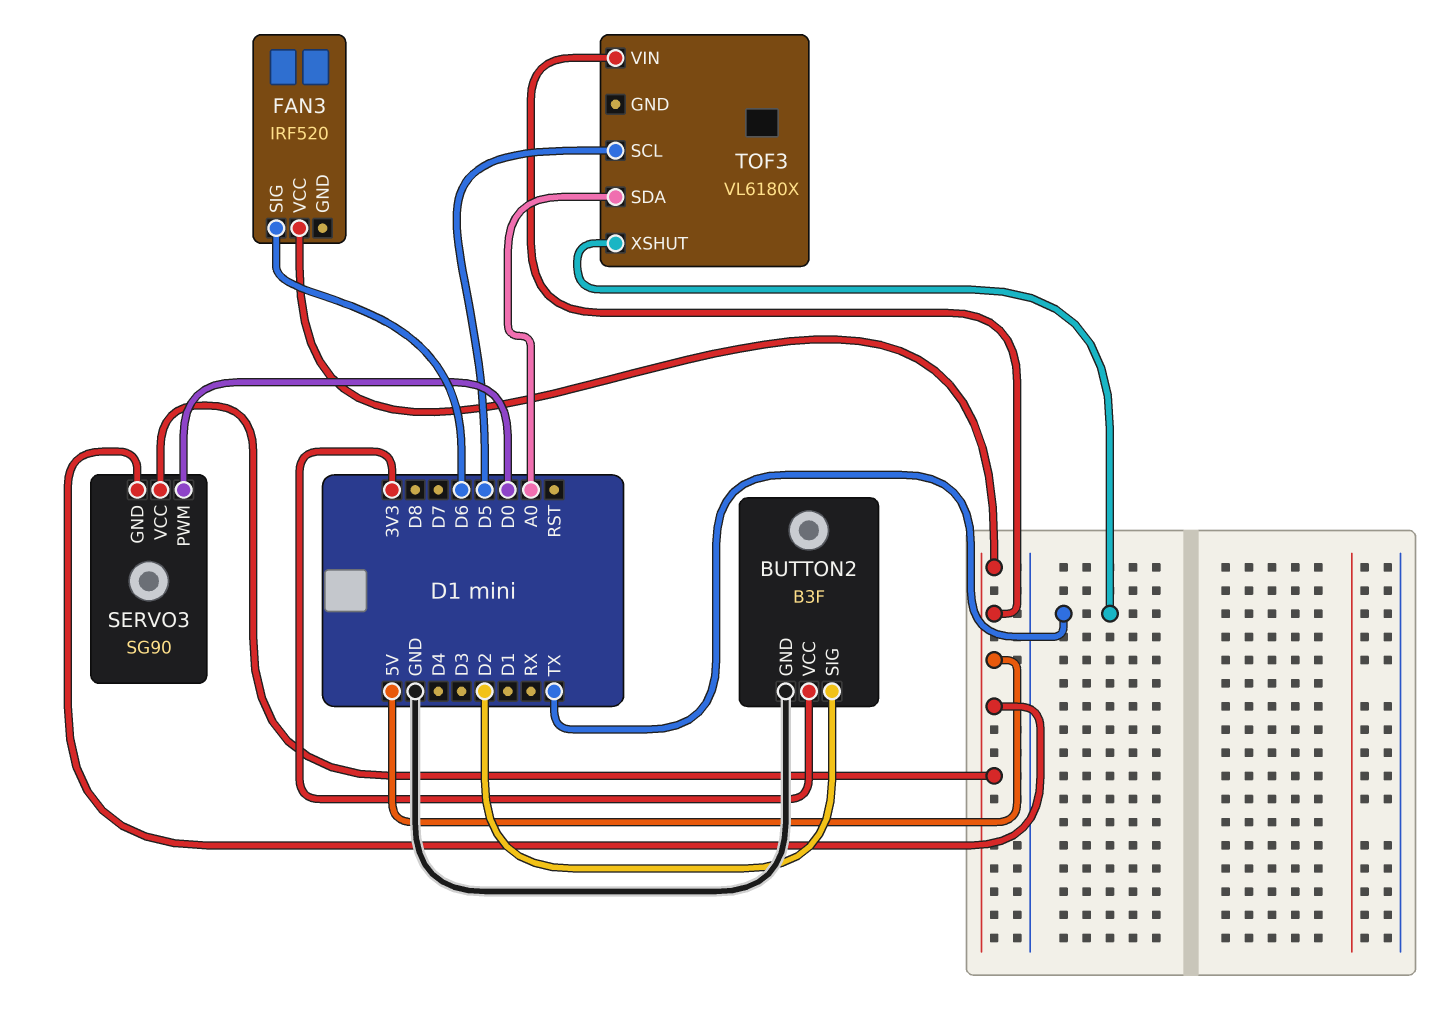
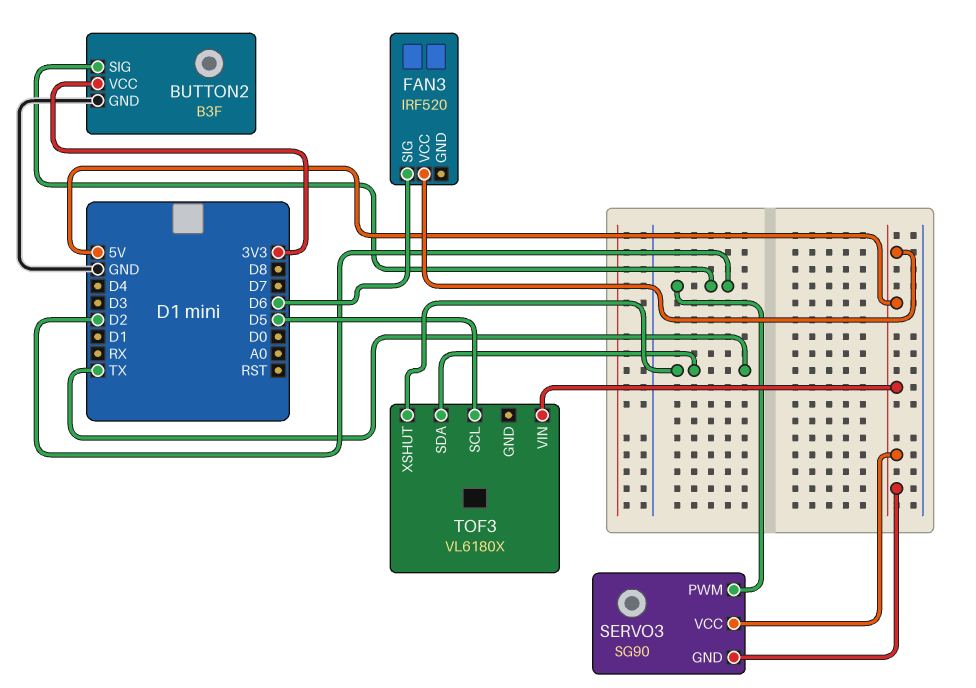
SERVO3 pin PWM: D0 -> D2
TOF3 pin SDA: A0 -> TX

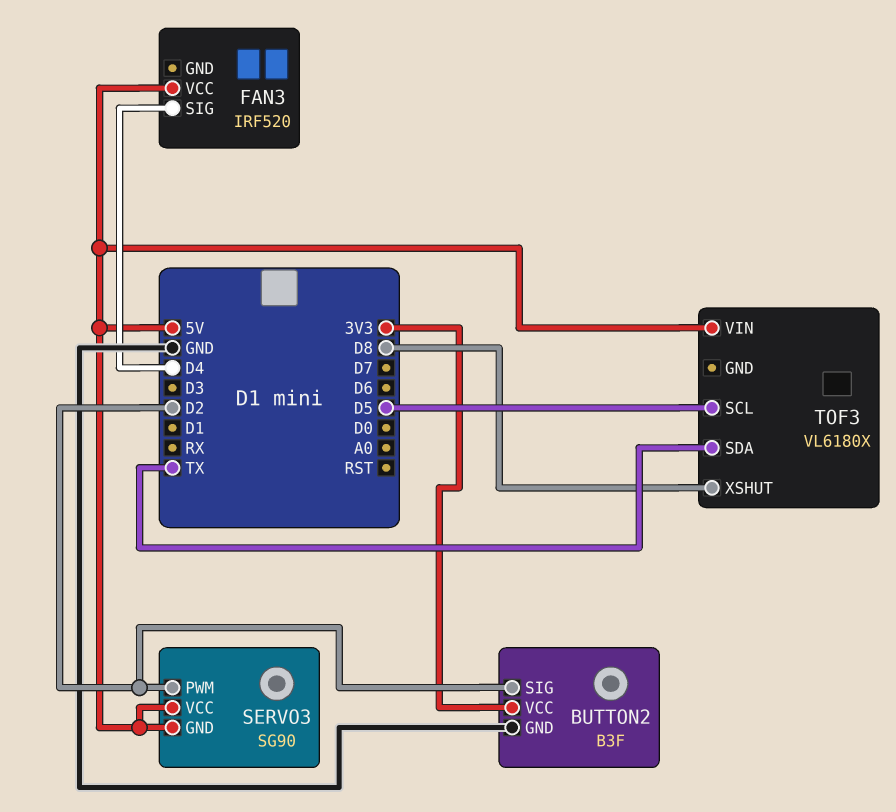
FAN3 pin SIG: D6 -> D4
TOF3 pin XSHUT: TX -> D8

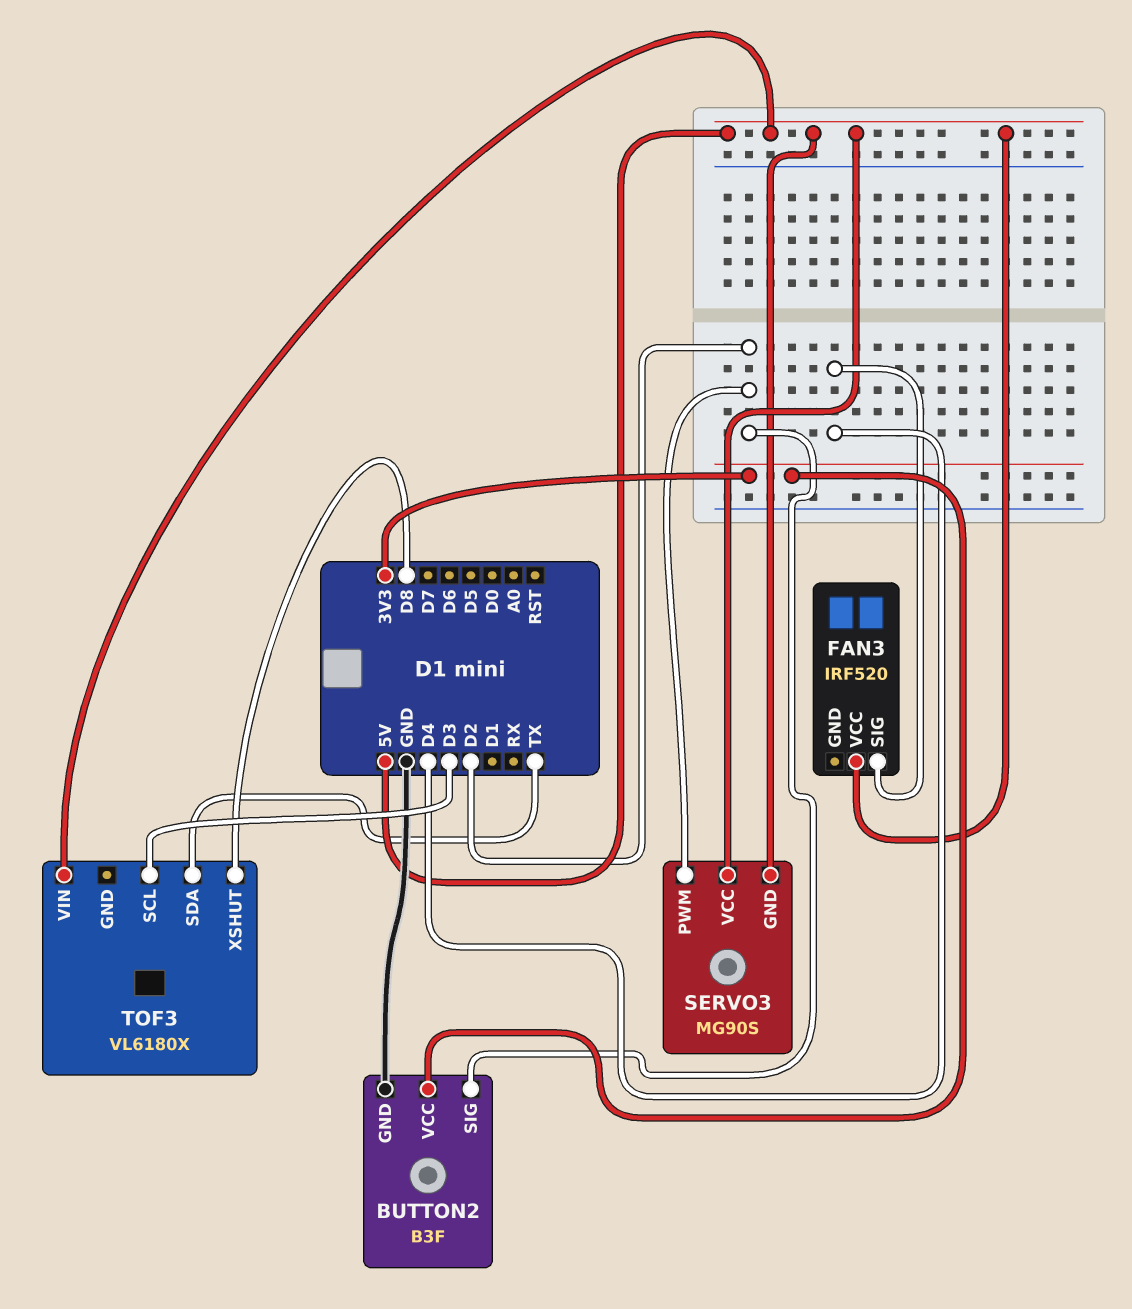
SERVO3: SG90 -> MG90S
TOF3 pin SCL: D5 -> D3

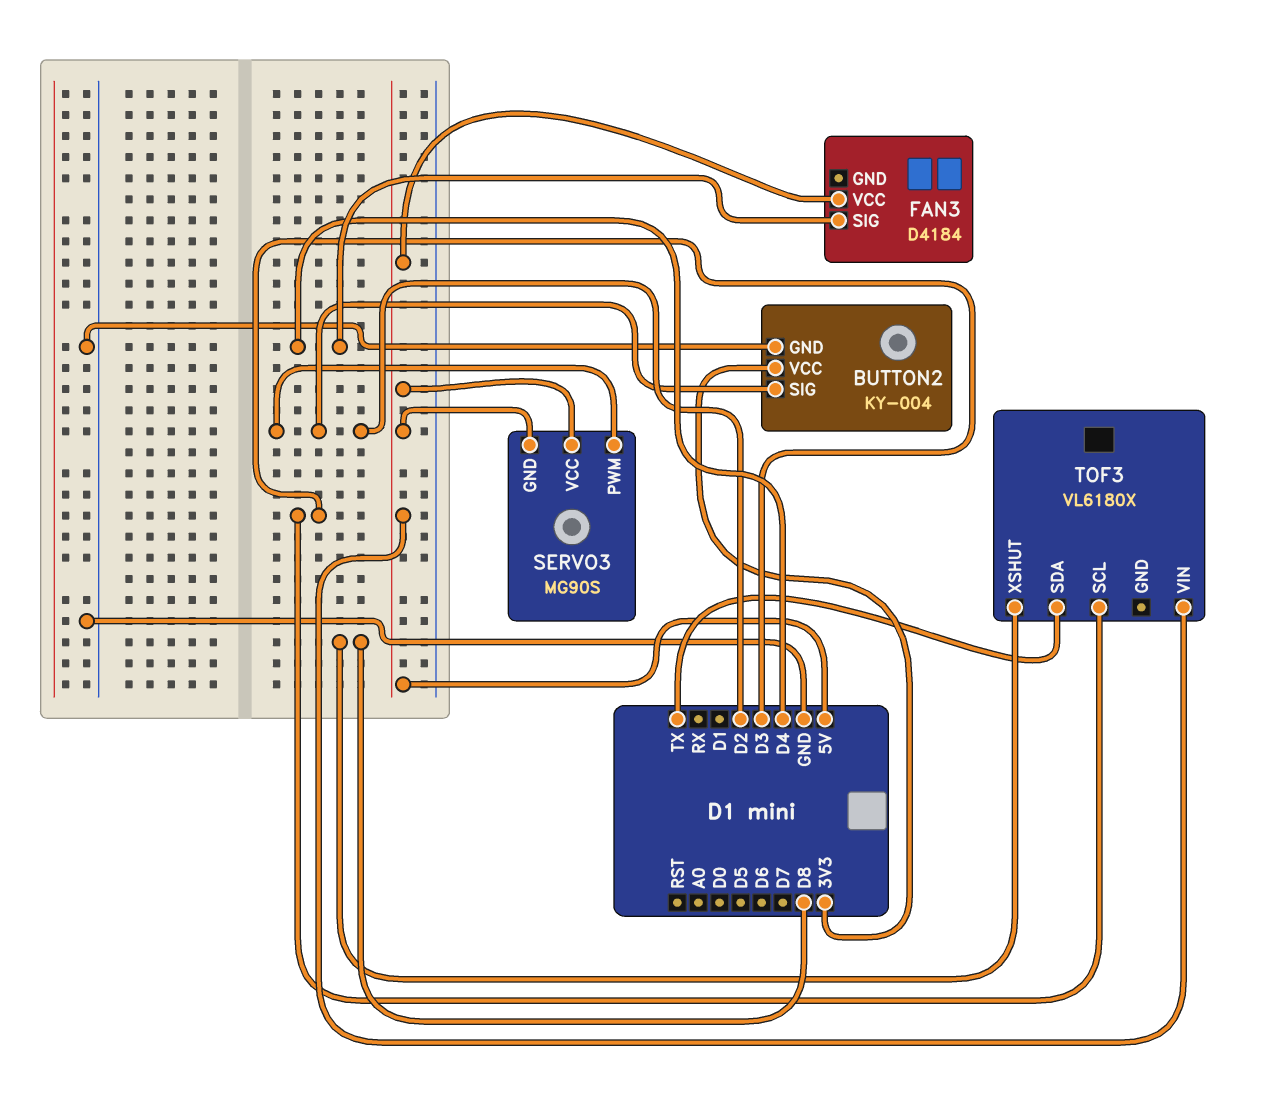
BUTTON2: B3F -> KY-004
FAN3: IRF520 -> D4184

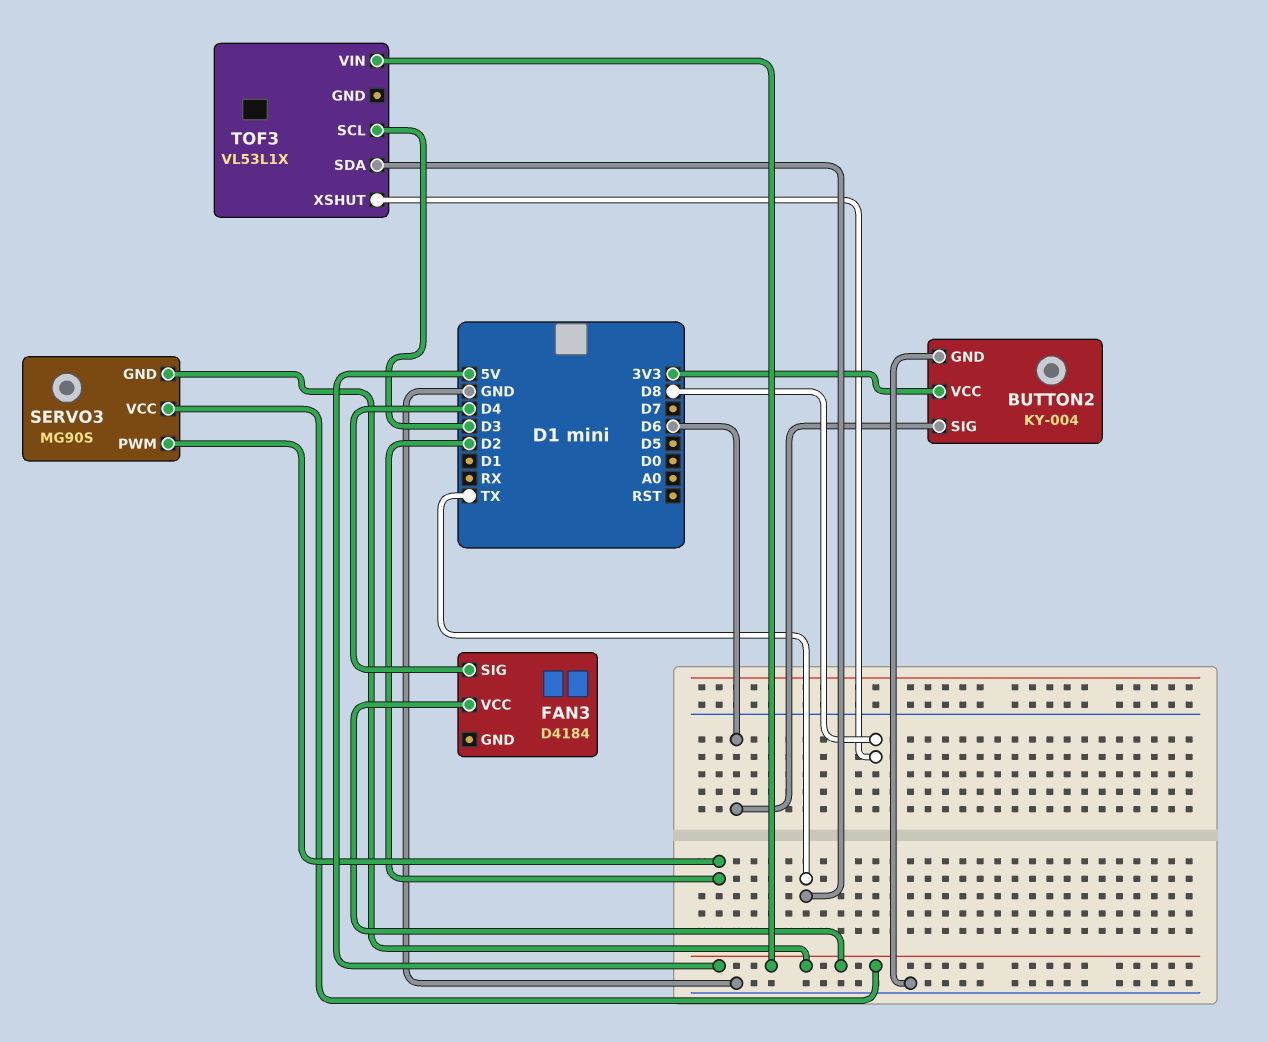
BUTTON2 pin SIG: D2 -> D6
TOF3: VL6180X -> VL53L1X

